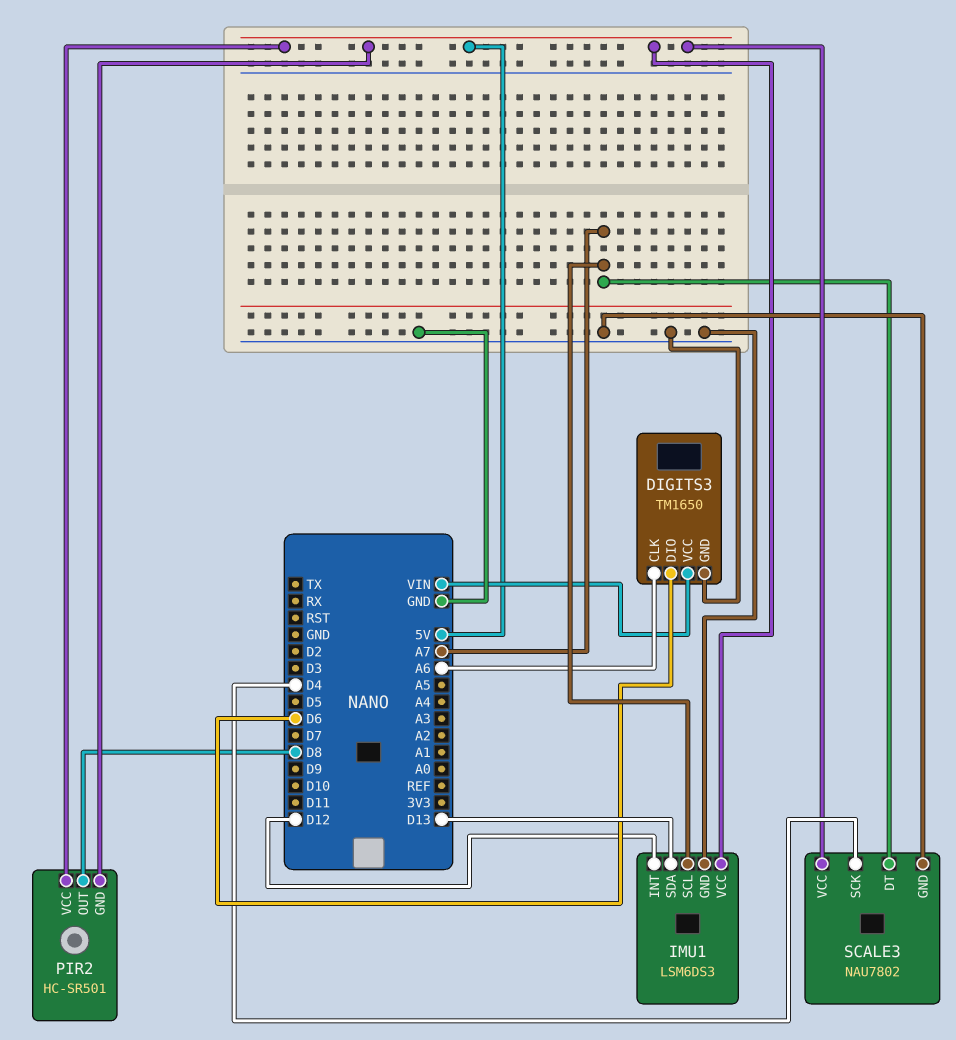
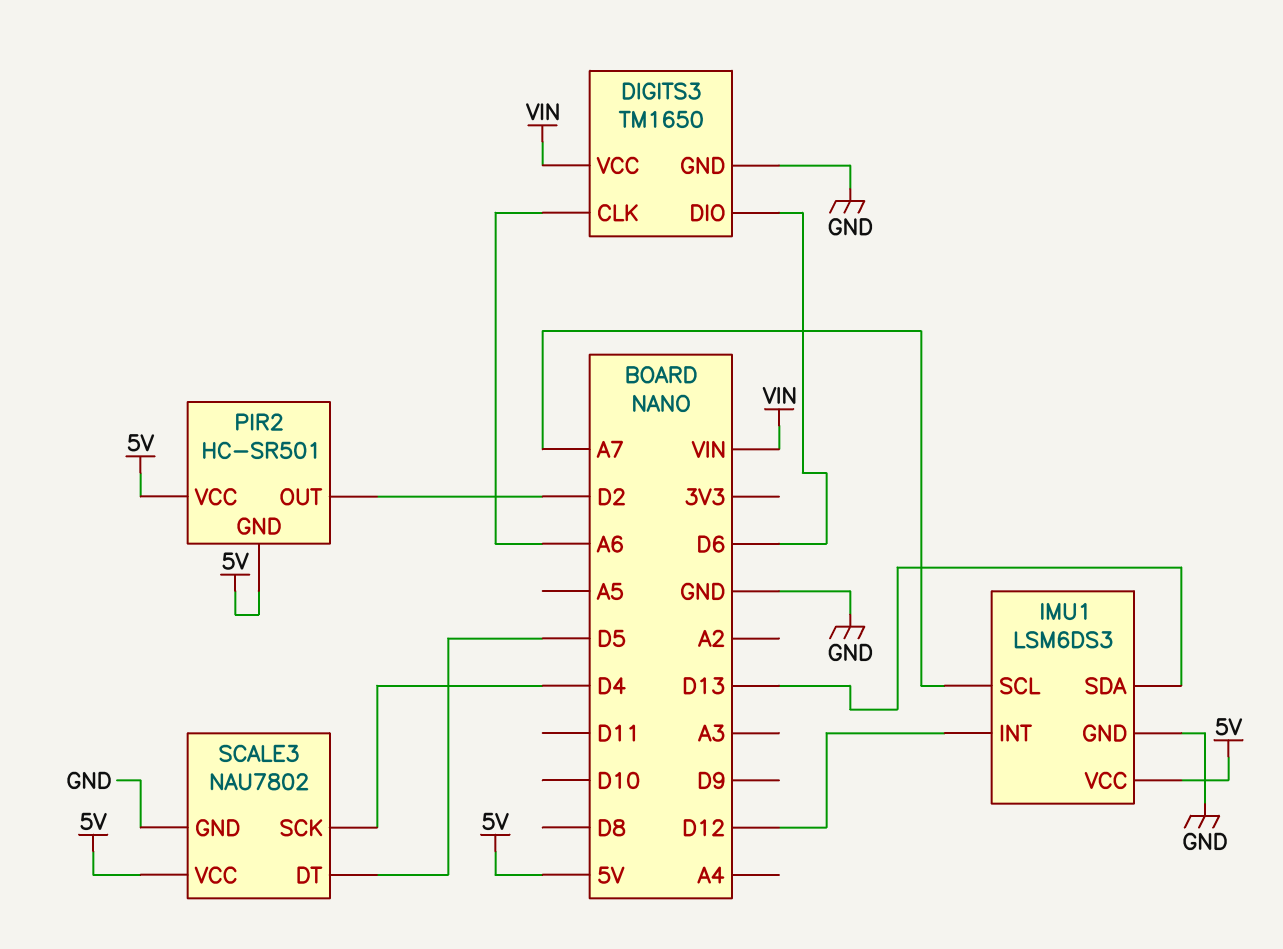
PIR2 pin OUT: D8 -> D2
SCALE3 pin DT: A7 -> D5

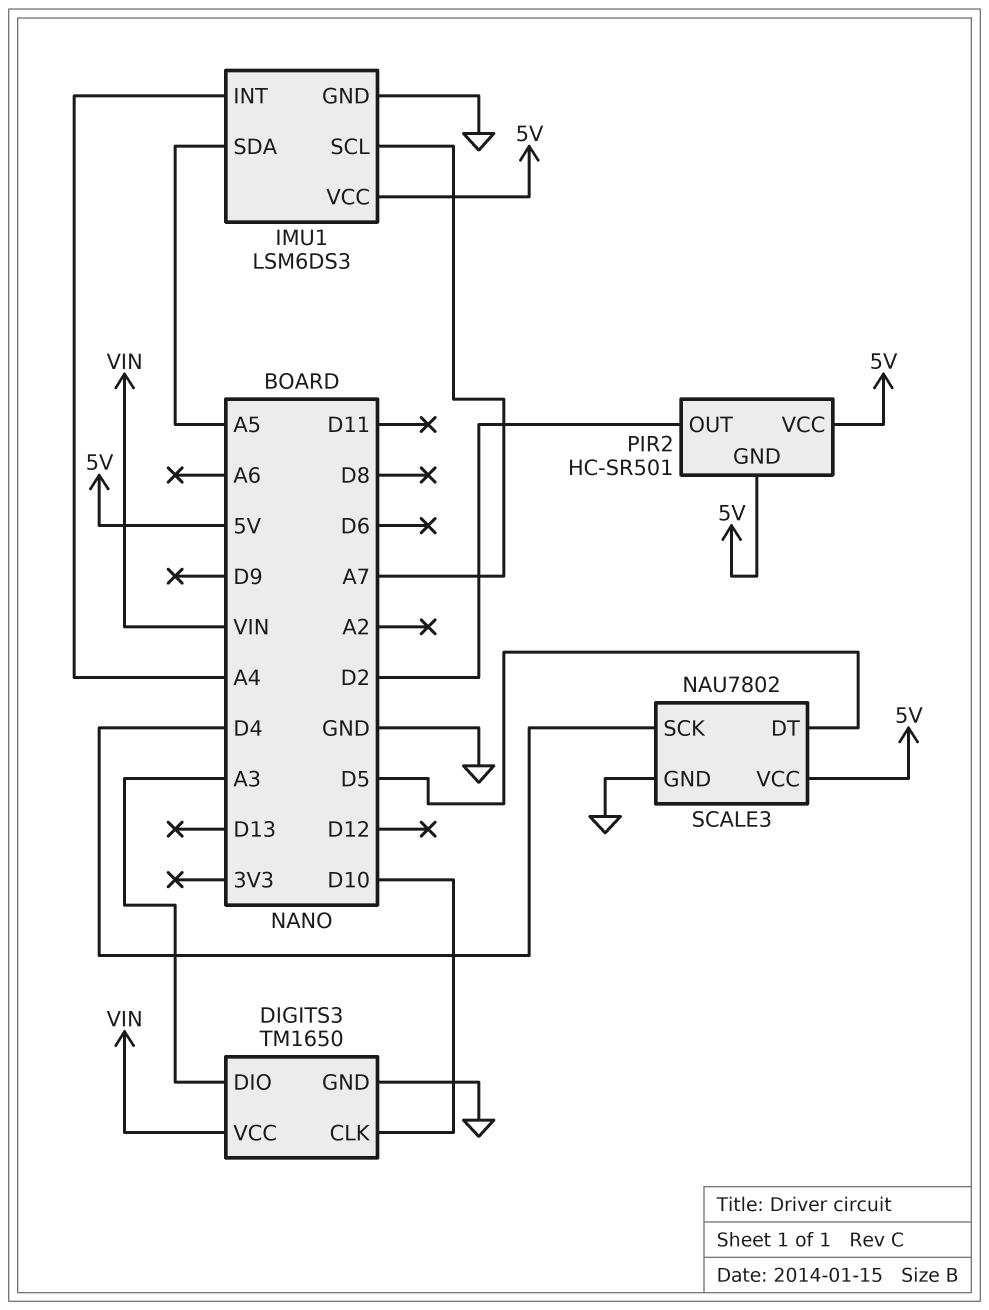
DIGITS3 pin CLK: A6 -> D10
DIGITS3 pin DIO: D6 -> A3
IMU1 pin INT: D12 -> A4
IMU1 pin SDA: D13 -> A5

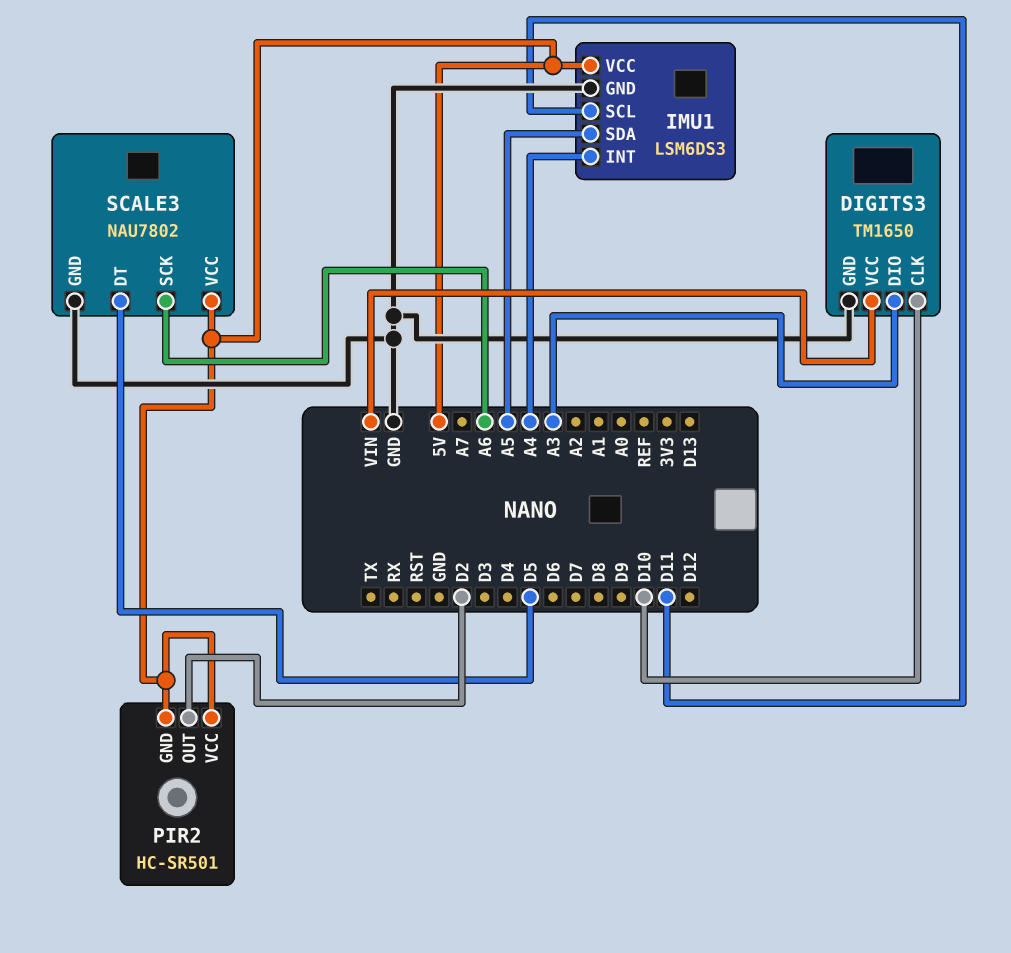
IMU1 pin SCL: A7 -> D11
SCALE3 pin SCK: D4 -> A6

